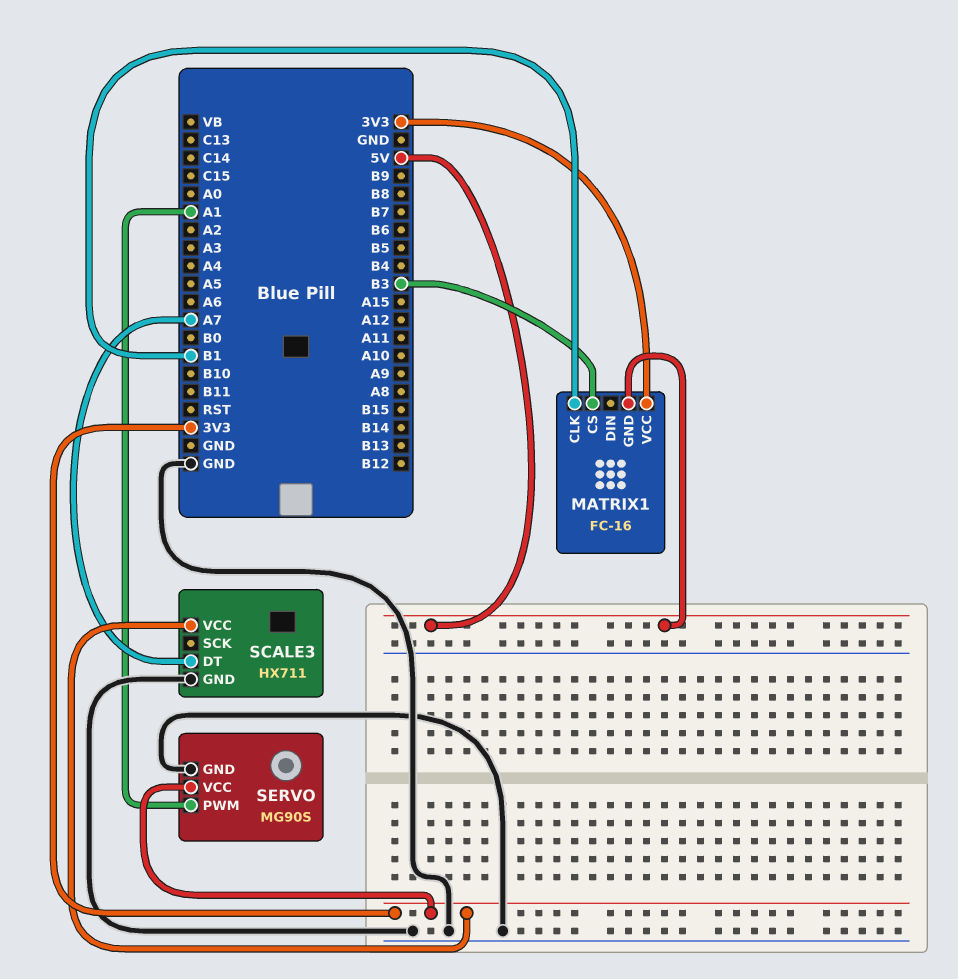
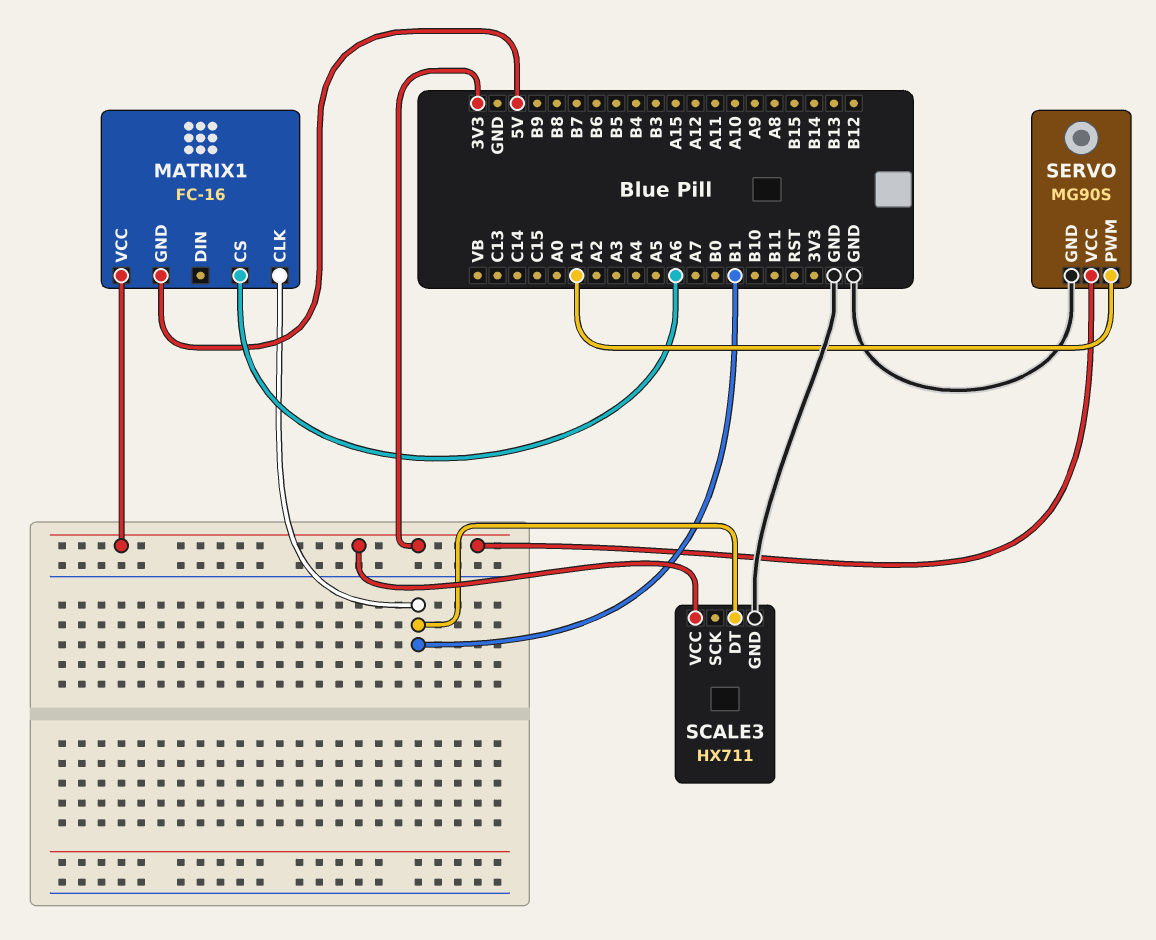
MATRIX1 pin CS: B3 -> A6
SCALE3 pin DT: A7 -> B1

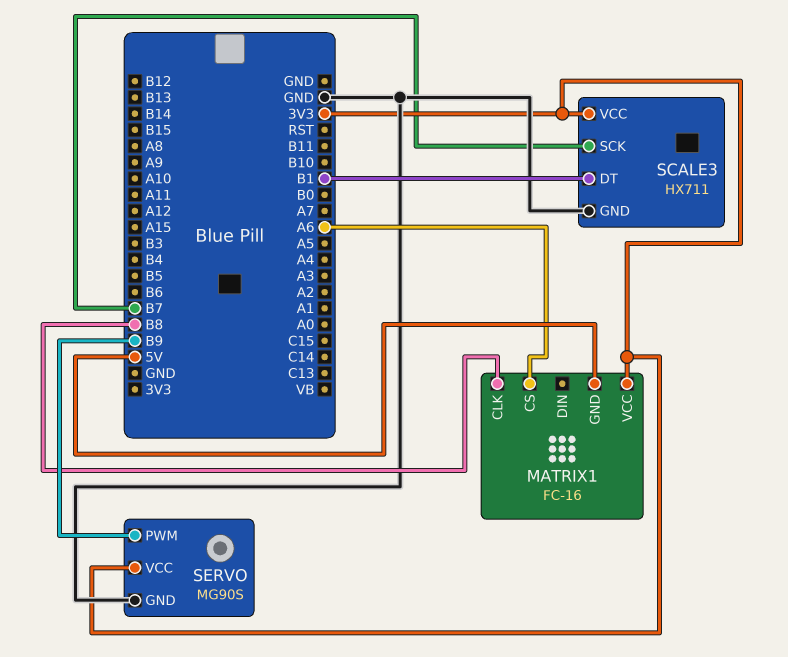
MATRIX1 pin CLK: B1 -> B8
SCALE3 pin SCK: none -> B7
SERVO pin PWM: A1 -> B9

